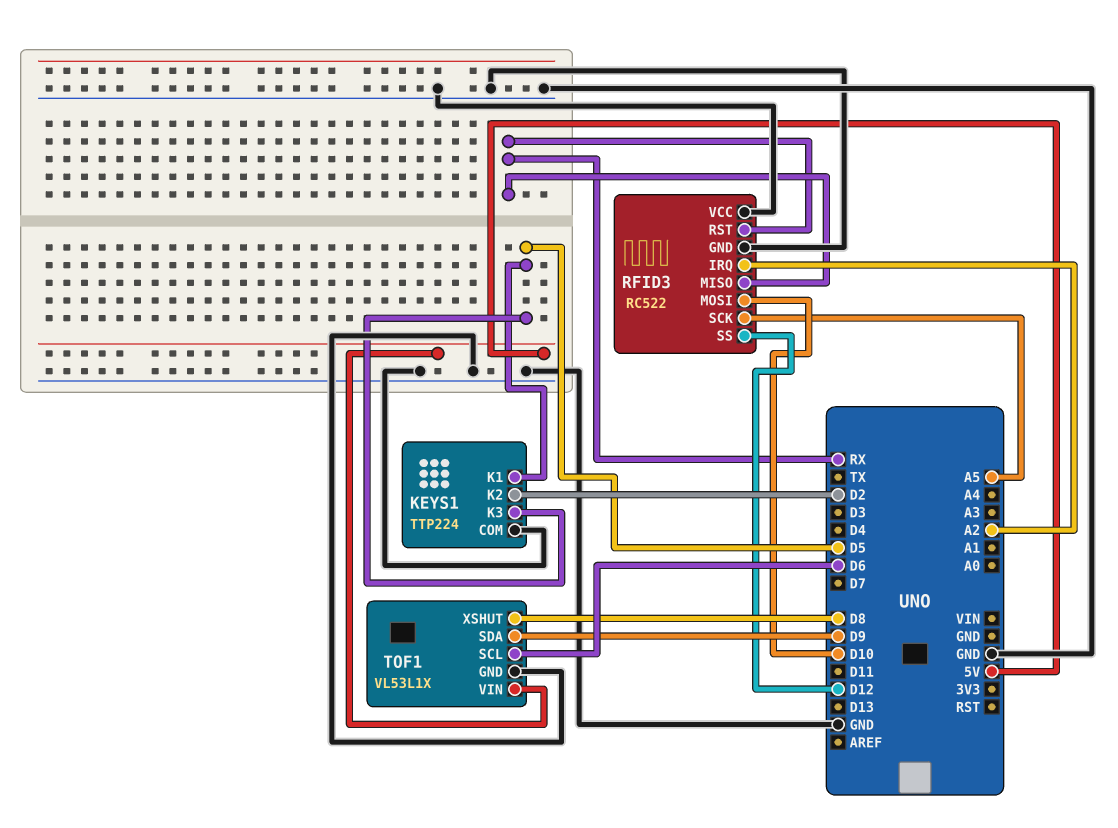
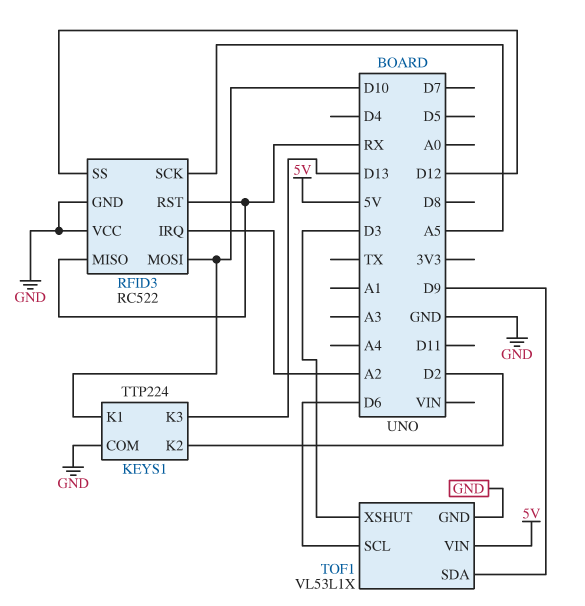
KEYS1 pin K1: D5 -> D10
KEYS1 pin K3: D5 -> D13
TOF1 pin XSHUT: D8 -> D3

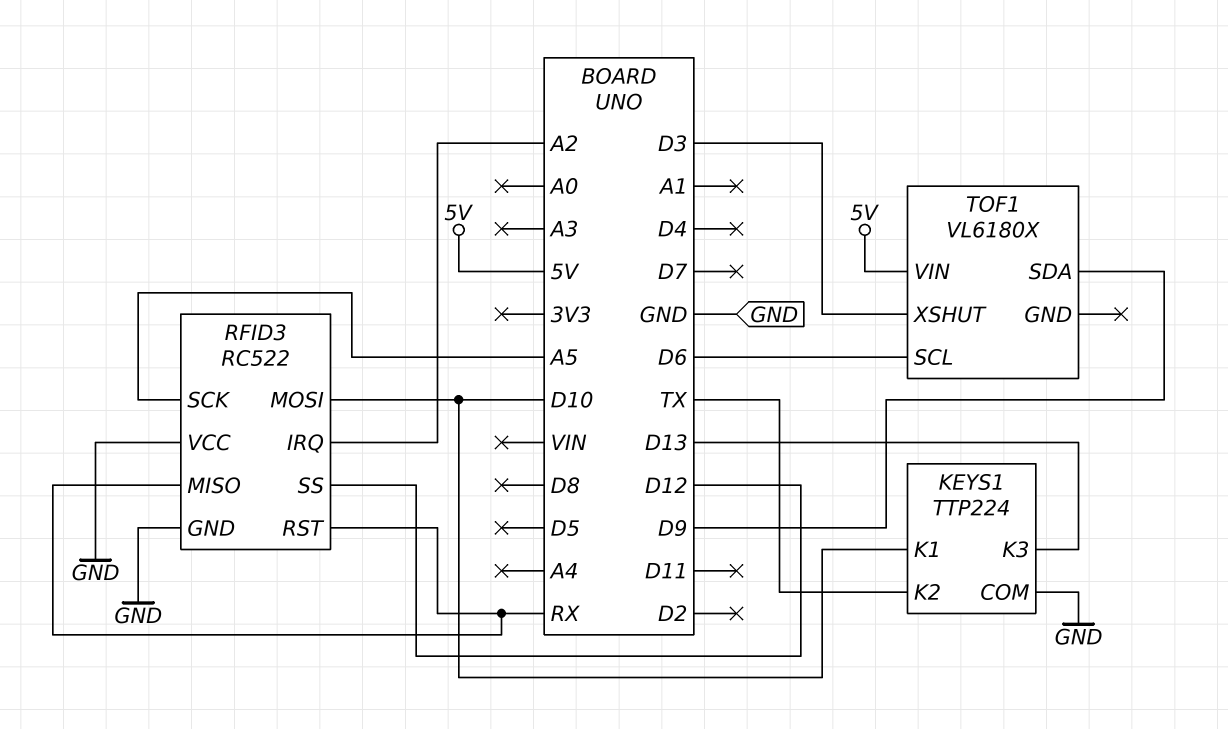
KEYS1 pin K2: D2 -> TX
TOF1: VL53L1X -> VL6180X
TOF1 pin GND: GND -> none

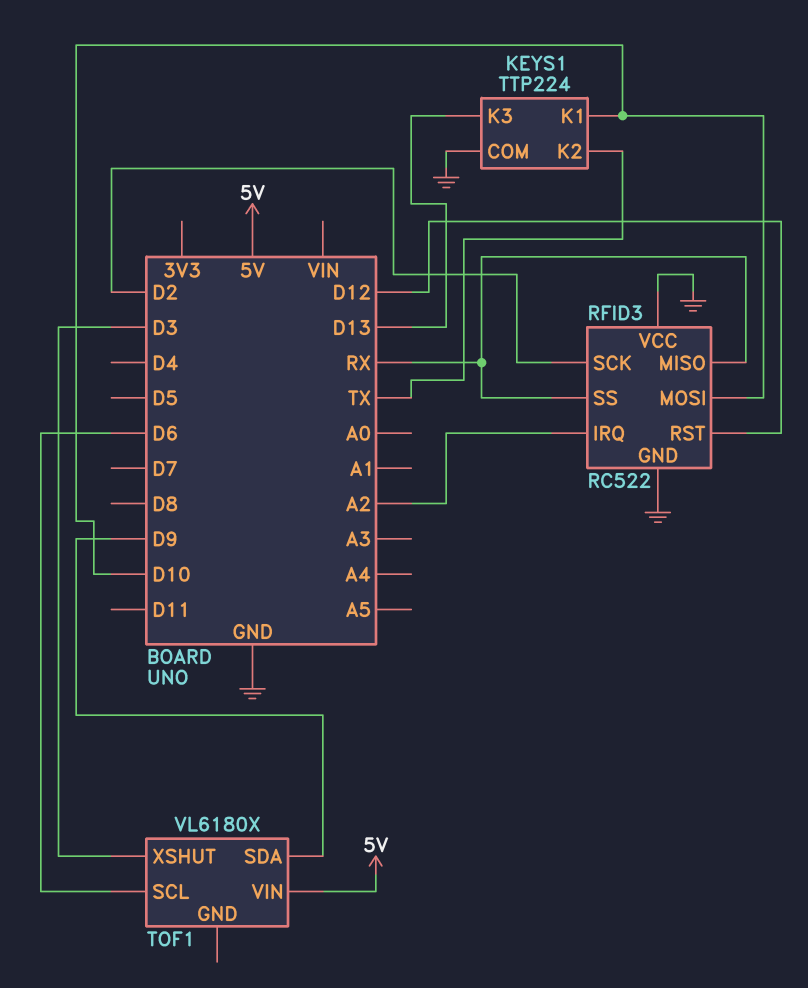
RFID3 pin RST: RX -> D12
RFID3 pin SCK: A5 -> D2
RFID3 pin SS: D12 -> RX

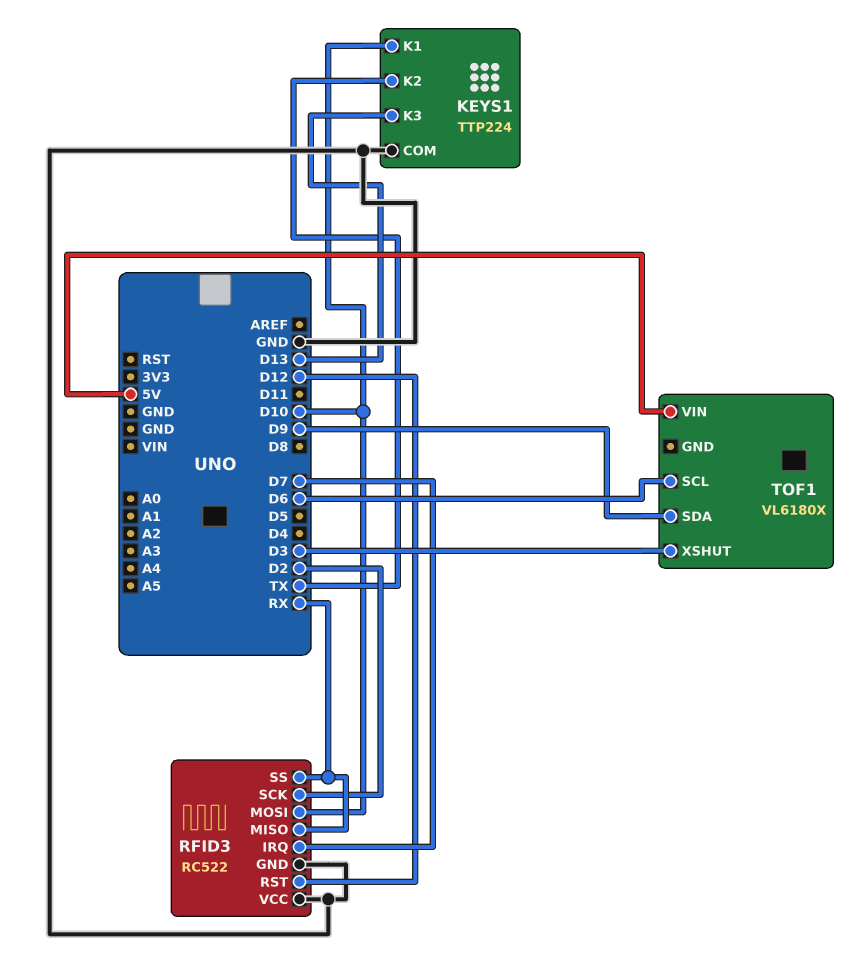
RFID3 pin IRQ: A2 -> D7

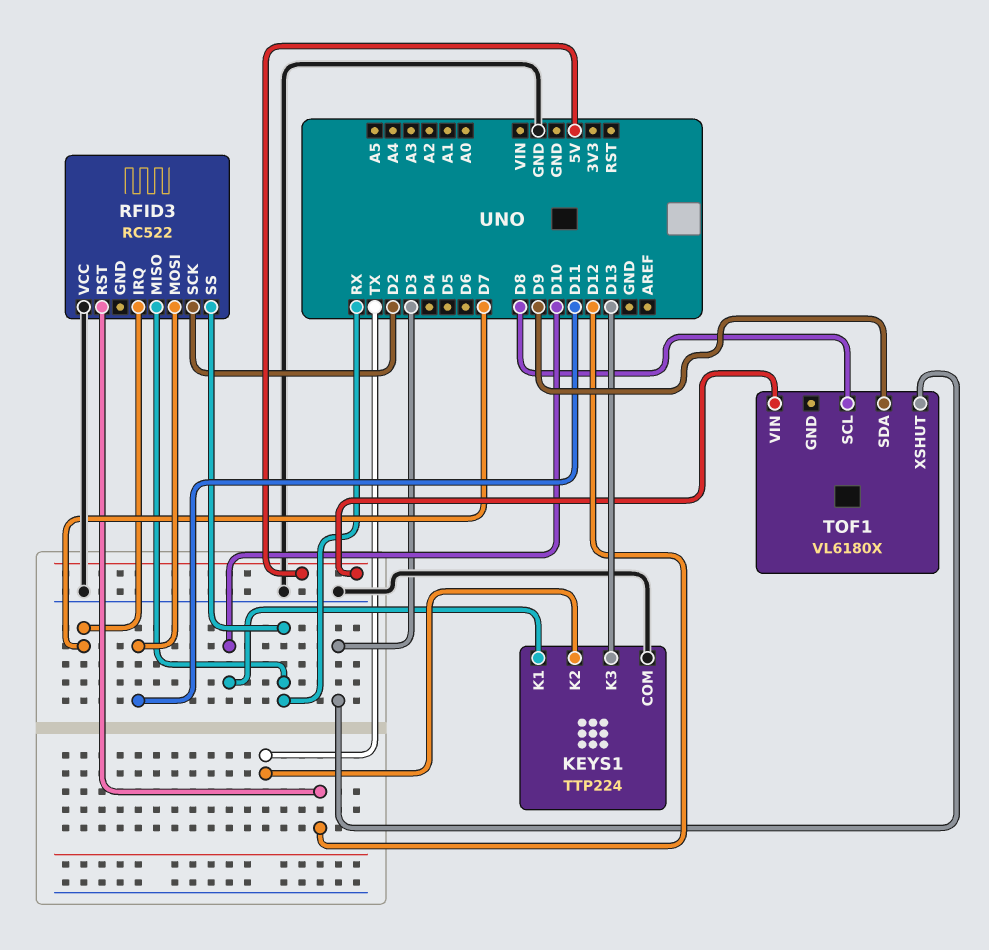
RFID3 pin GND: GND -> none
RFID3 pin MOSI: D10 -> D11
TOF1 pin SCL: D6 -> D8

